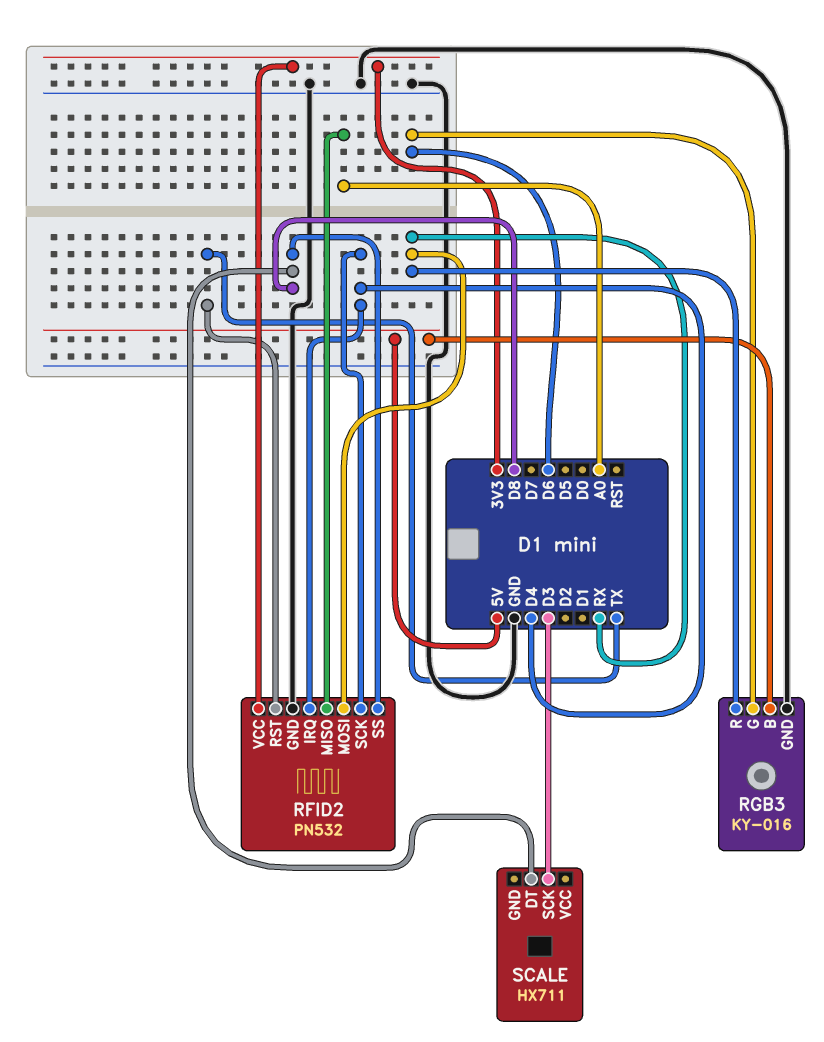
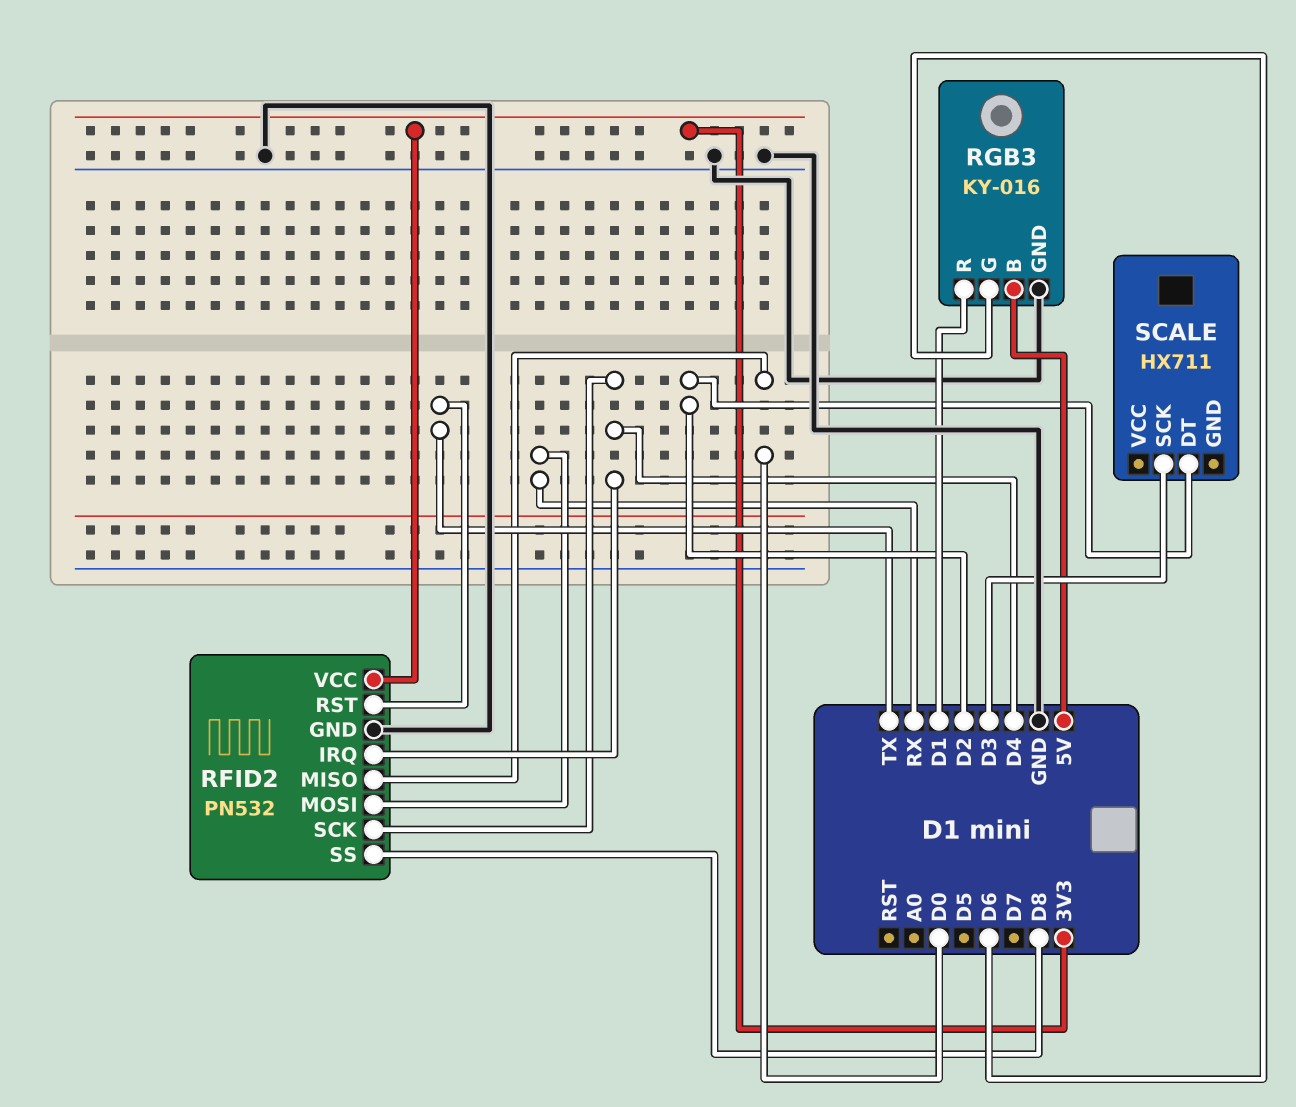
RFID2 pin MISO: A0 -> D0
RGB3 pin R: RX -> D1
SCALE pin DT: D8 -> D2

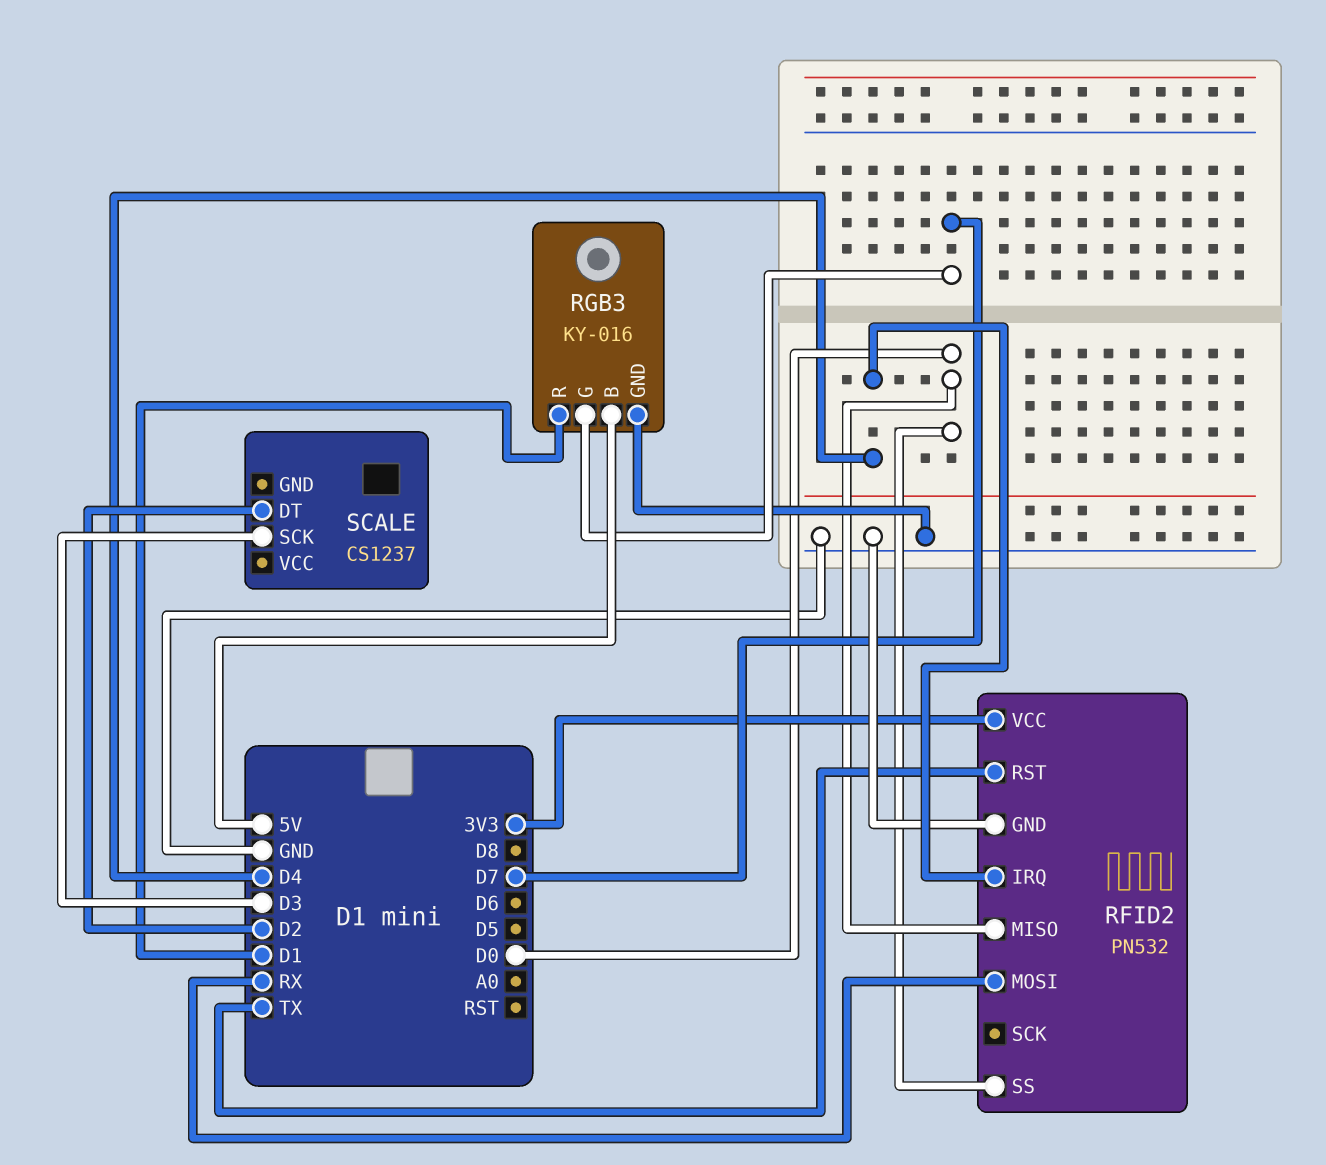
RFID2 pin SCK: D4 -> none
RFID2 pin SS: D8 -> D0
RGB3 pin G: D6 -> D7
SCALE: HX711 -> CS1237

